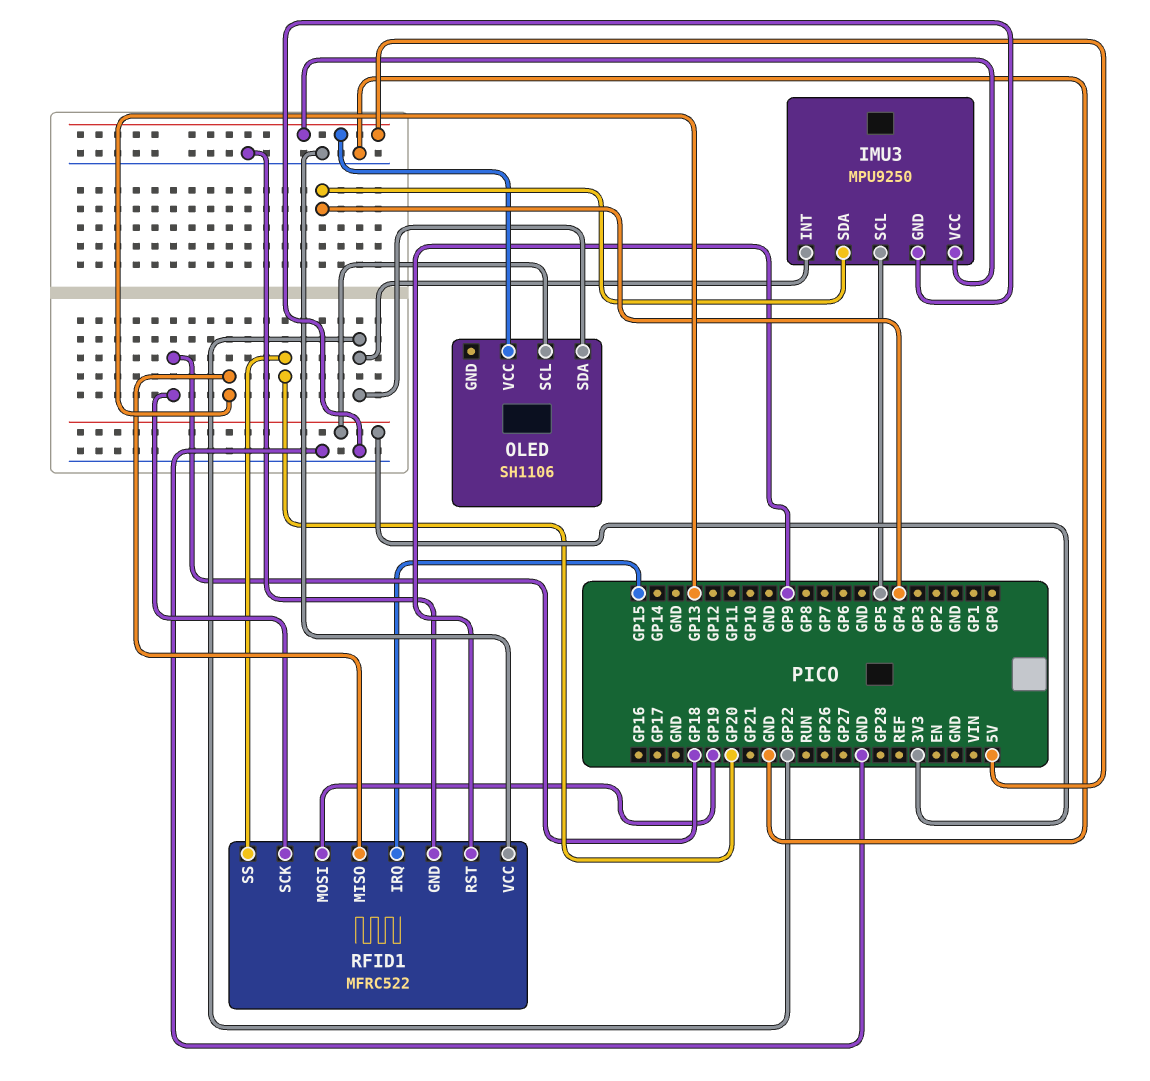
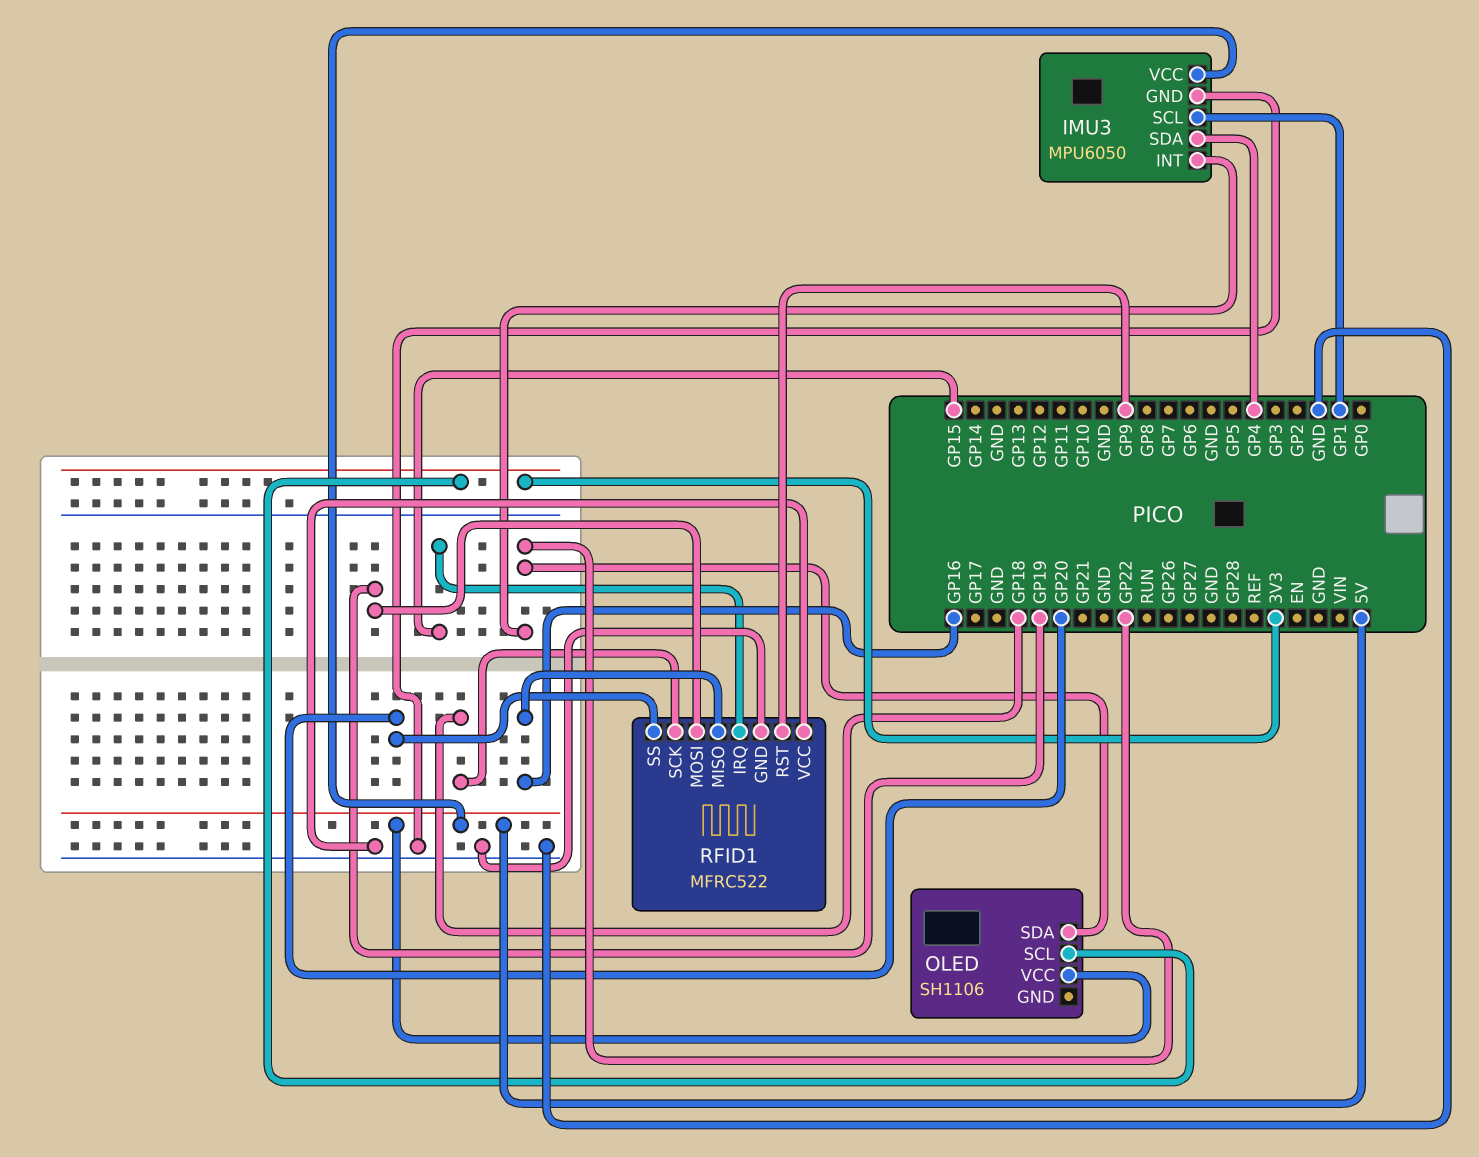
IMU3: MPU9250 -> MPU6050
IMU3 pin SCL: GP5 -> GP1
RFID1 pin MISO: GP13 -> GP16

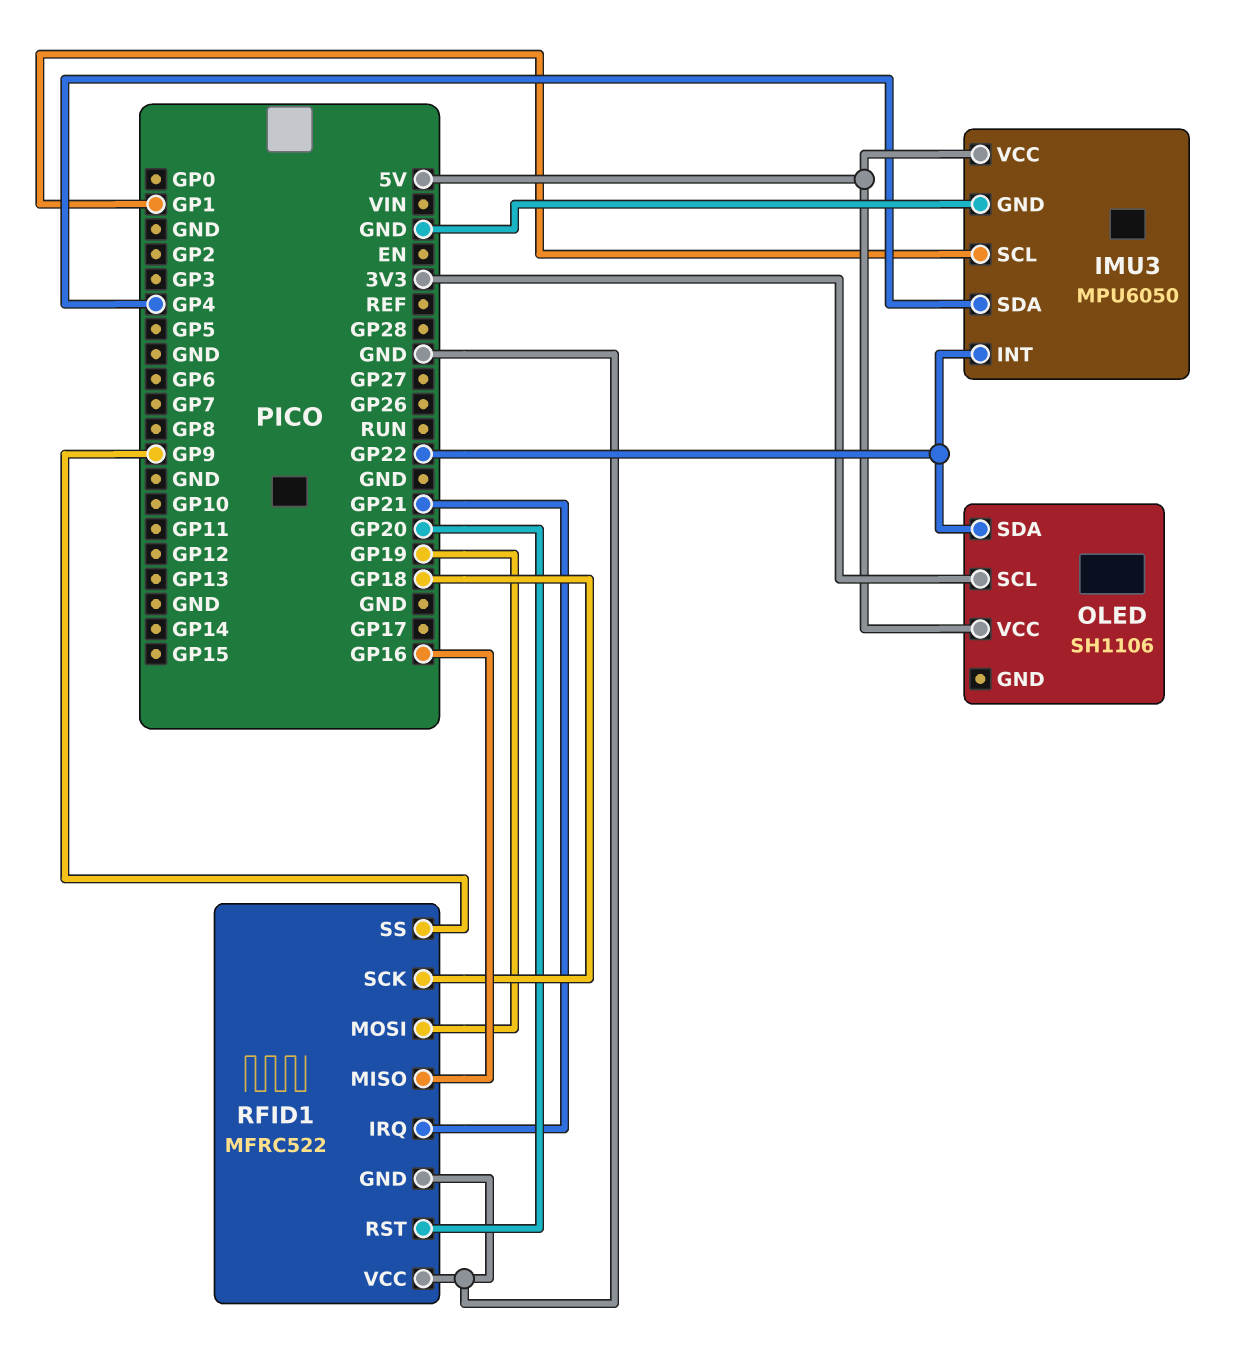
RFID1 pin IRQ: GP15 -> GP21
RFID1 pin RST: GP9 -> GP20
RFID1 pin SS: GP20 -> GP9

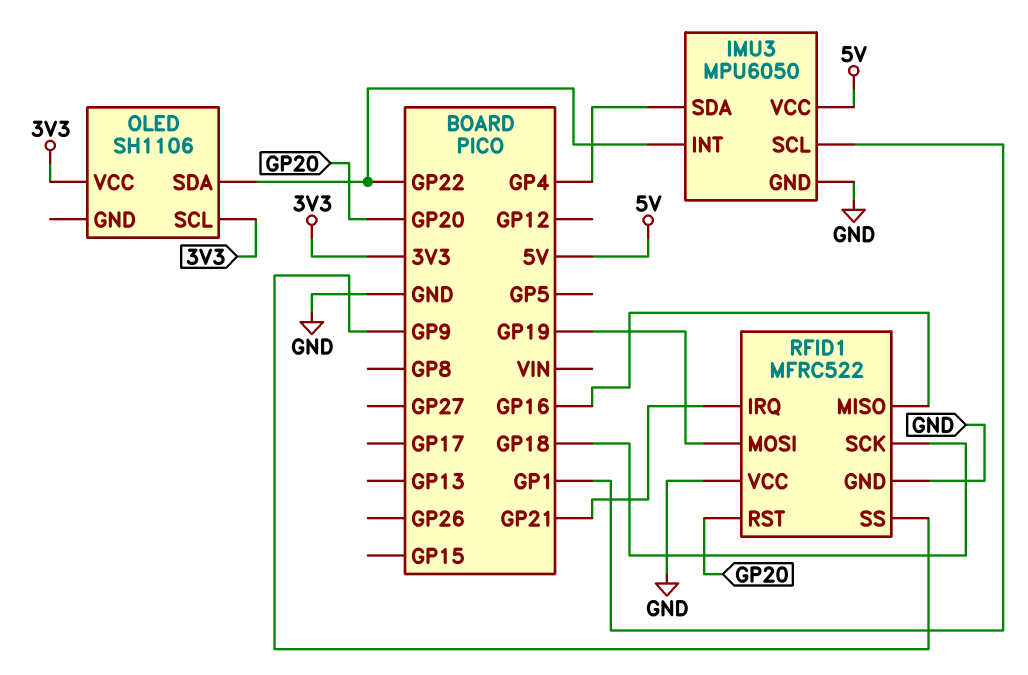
OLED pin VCC: 5V -> 3V3

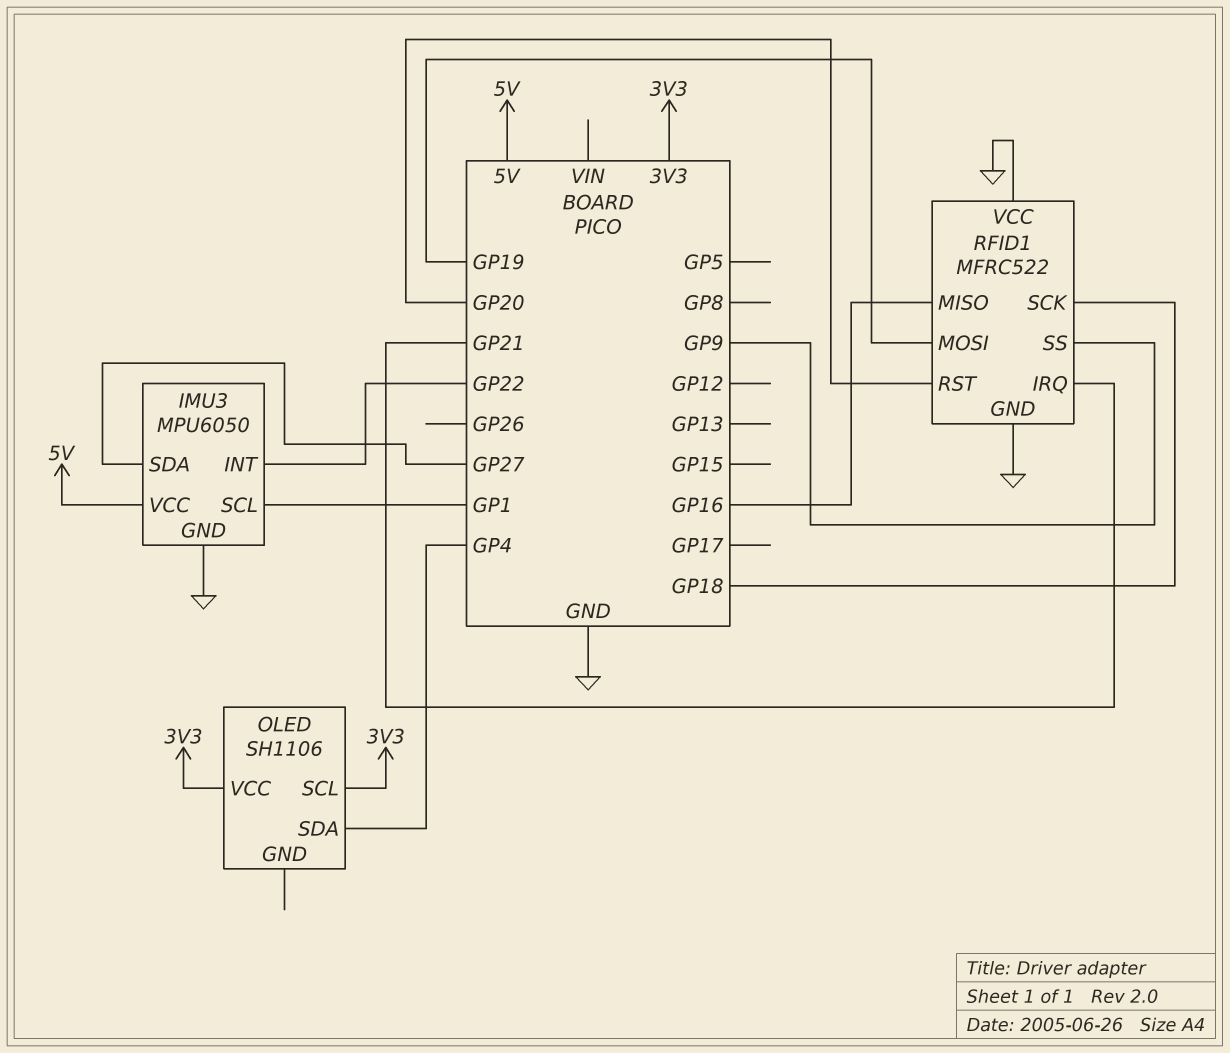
IMU3 pin SDA: GP4 -> GP27
OLED pin SDA: GP22 -> GP4

